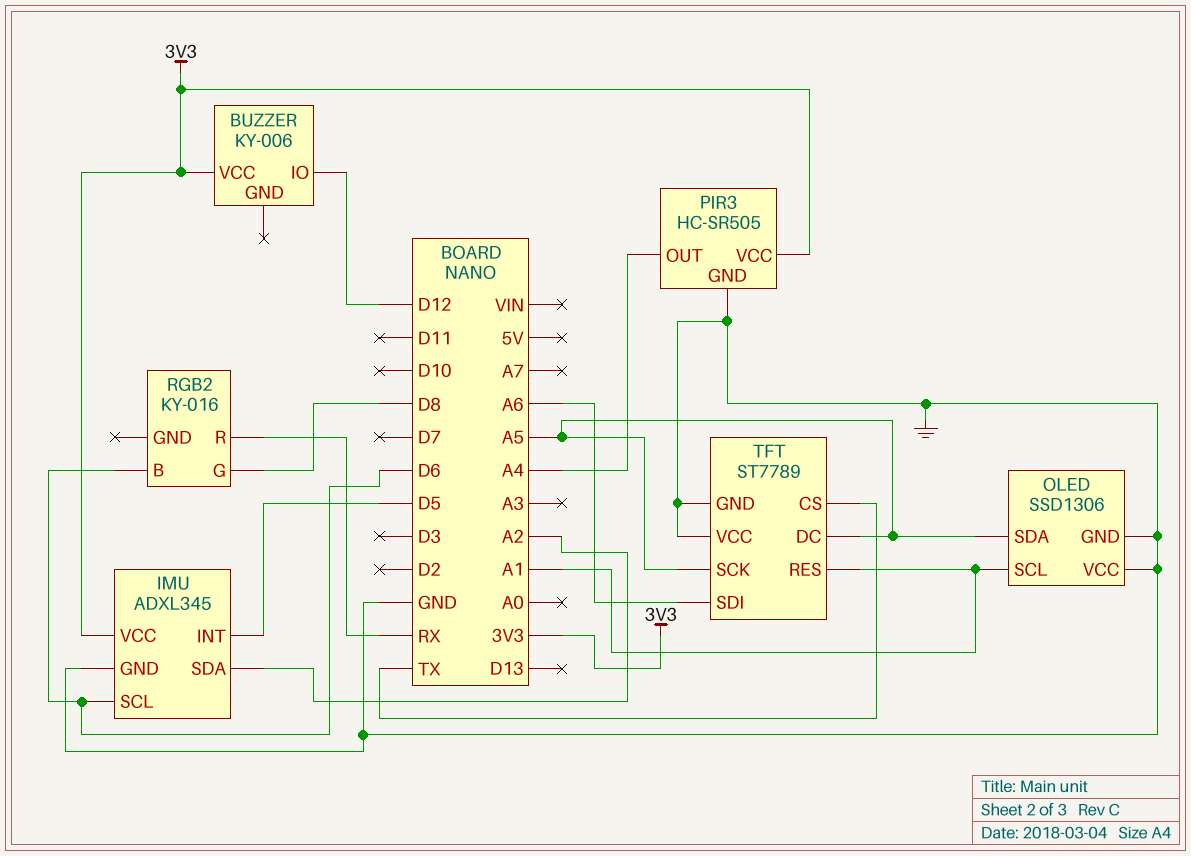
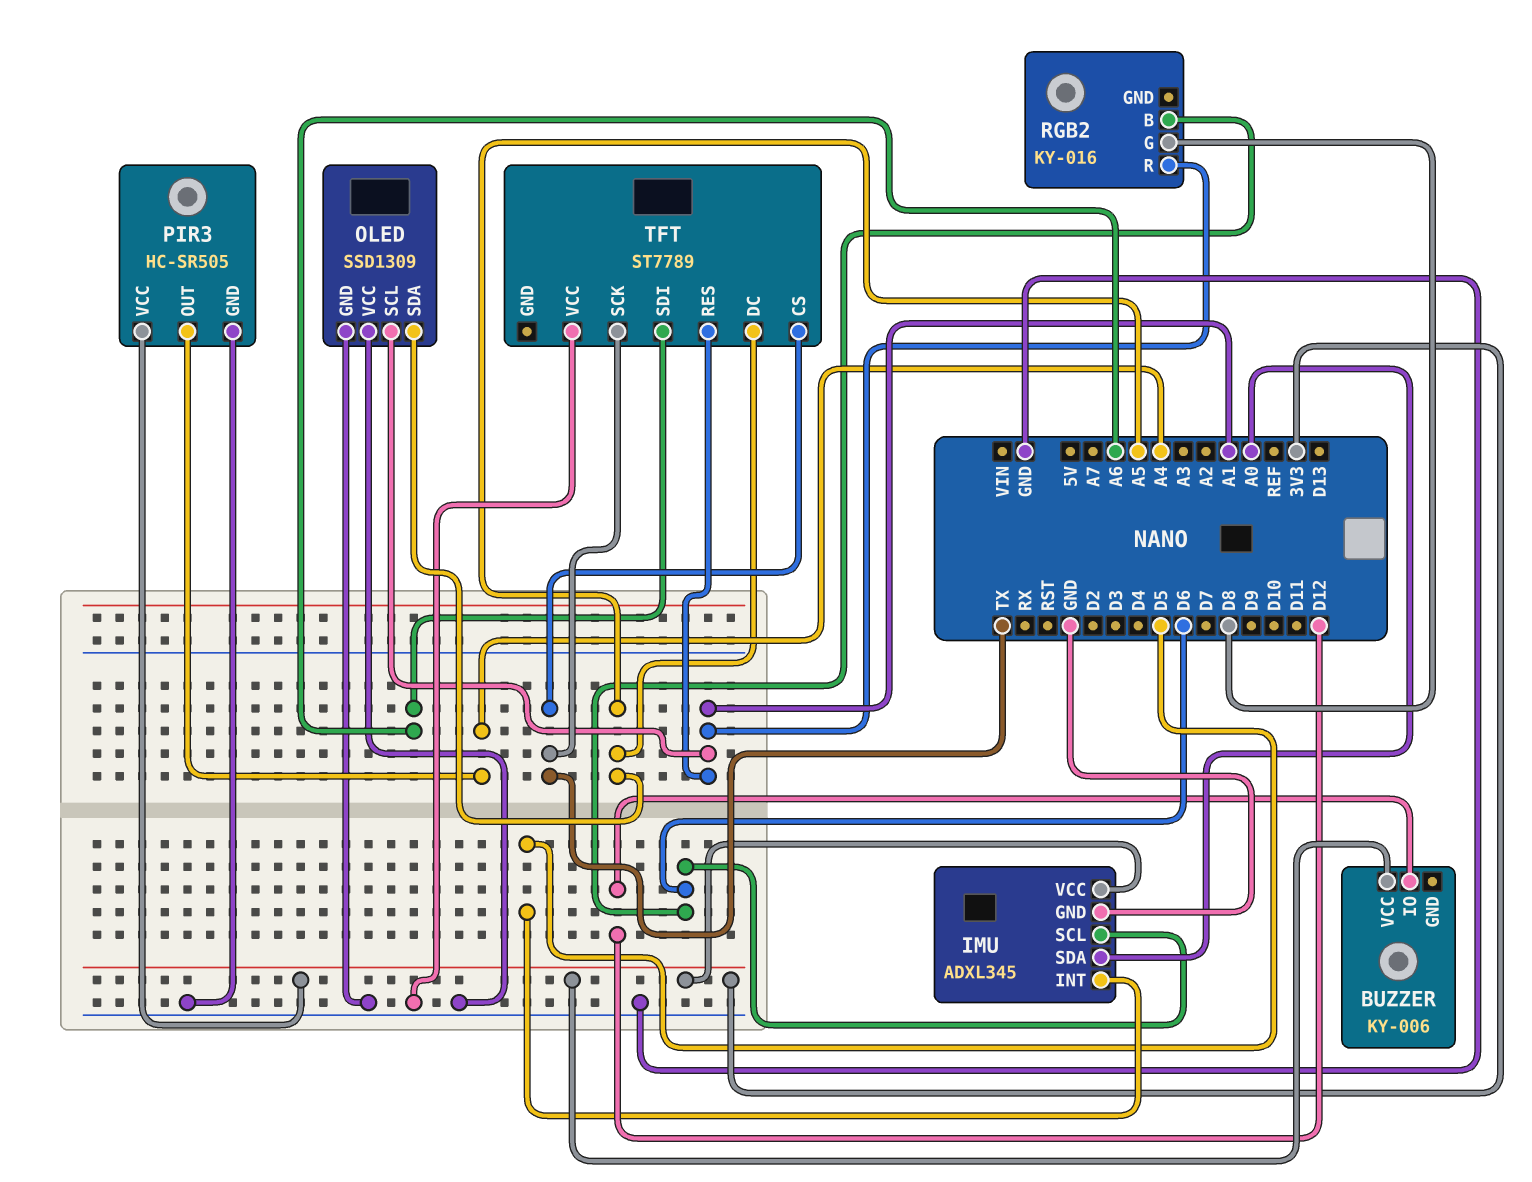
IMU pin SDA: A2 -> A0
OLED: SSD1306 -> SSD1309
RGB2 pin R: RX -> A1
TFT pin GND: GND -> none
TFT pin SCK: A5 -> TX

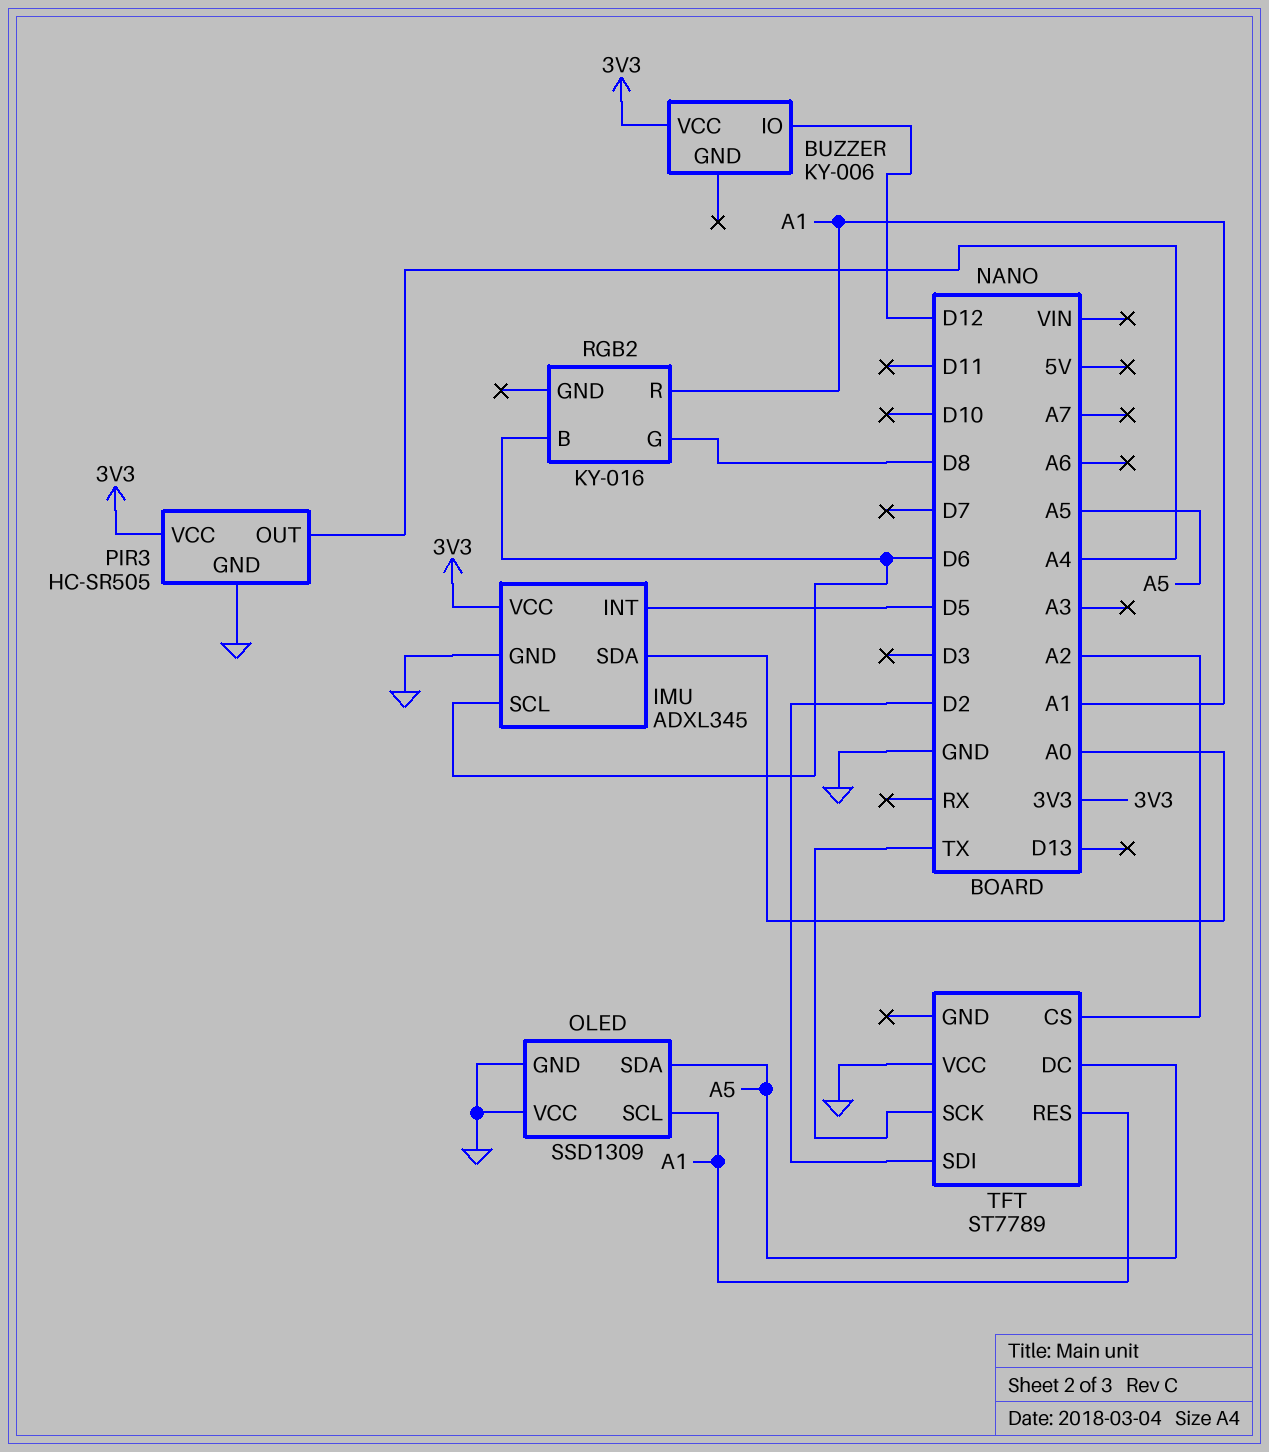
TFT pin CS: TX -> A2
TFT pin SDI: A6 -> D2

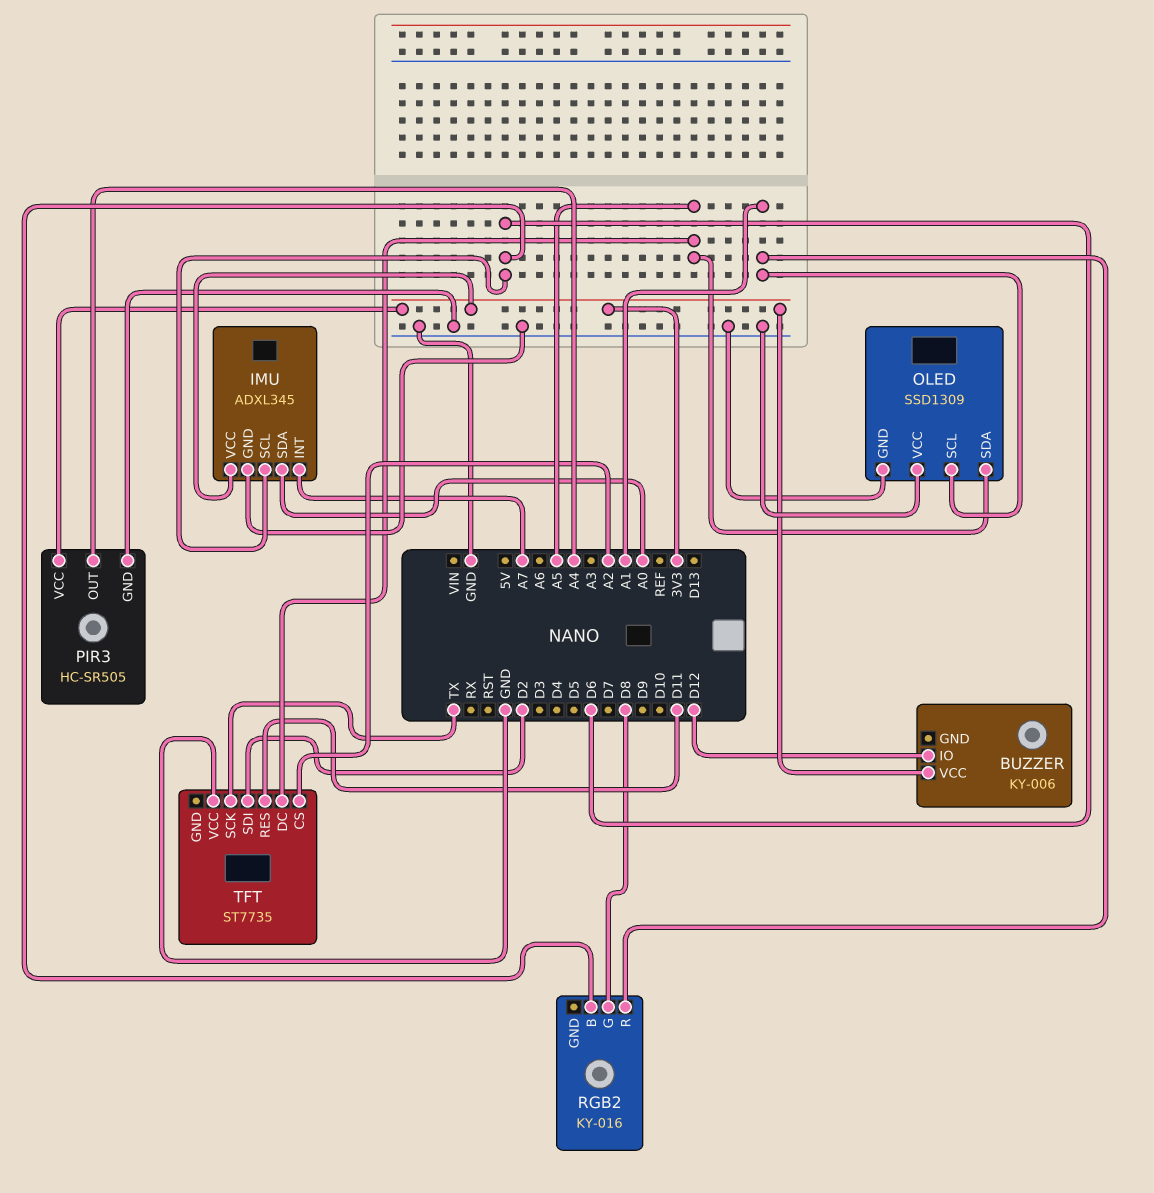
IMU pin INT: D5 -> A7
TFT: ST7789 -> ST7735
TFT pin RES: A1 -> D11

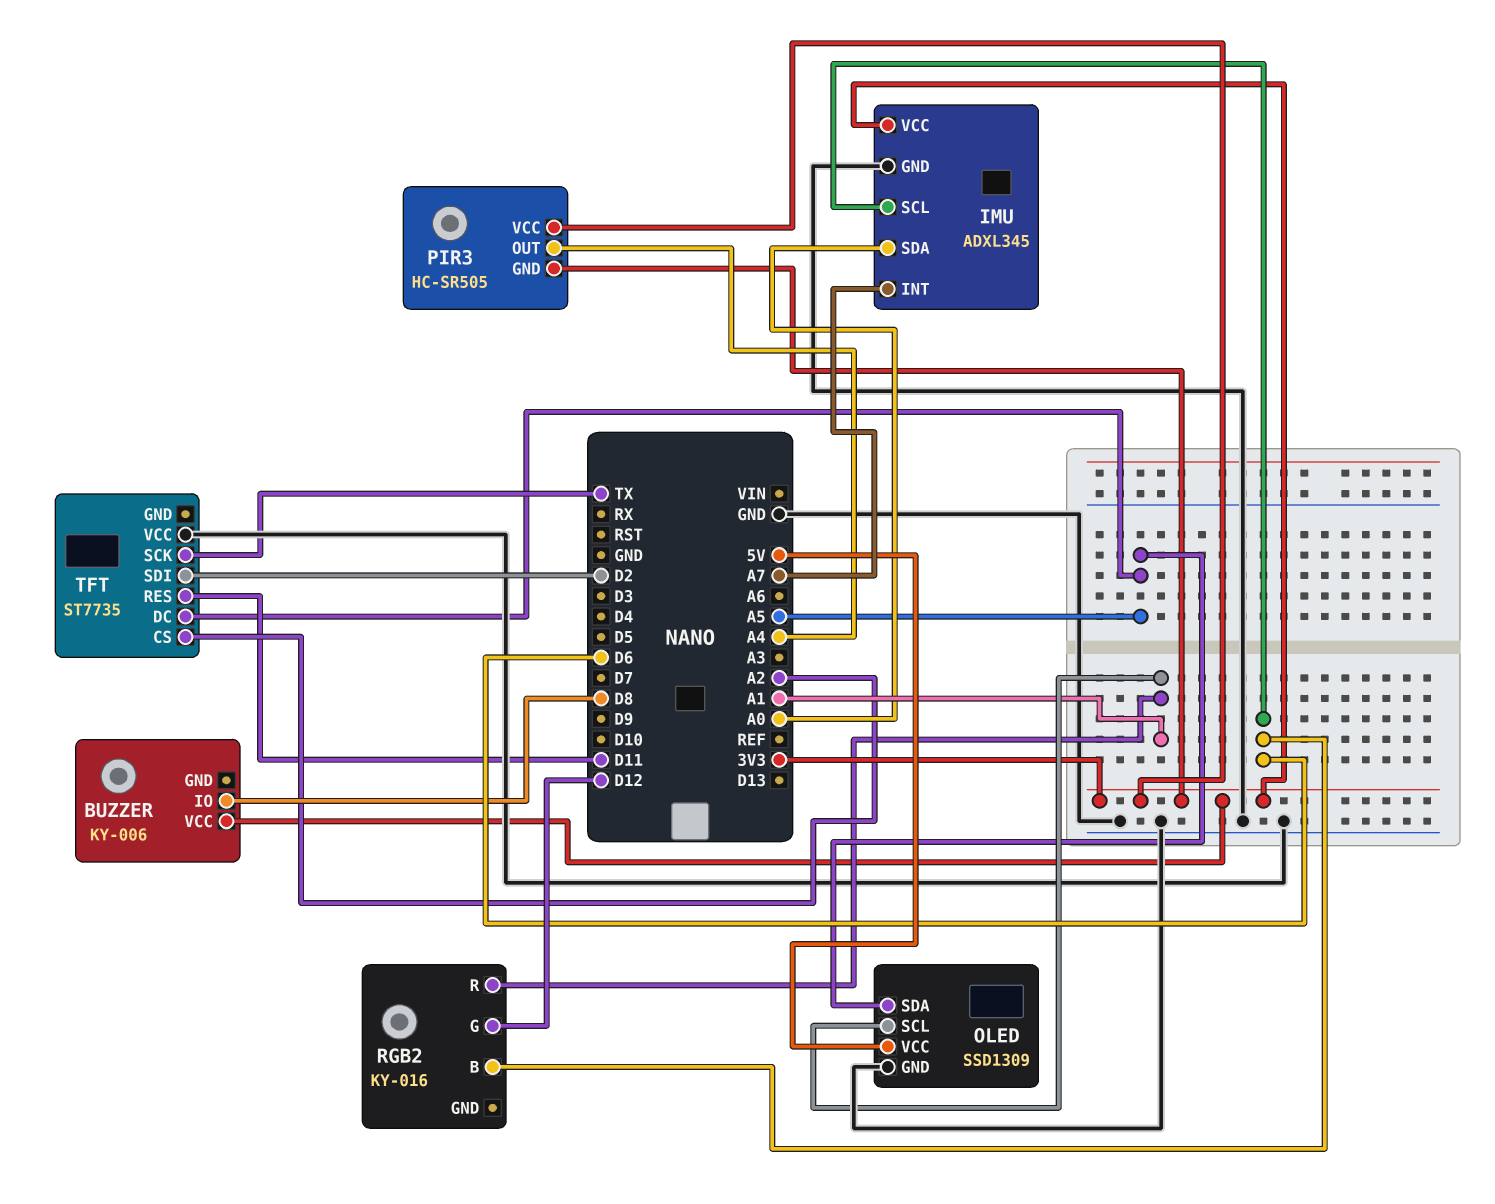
BUZZER pin IO: D12 -> D8
OLED pin VCC: GND -> 5V
PIR3 pin GND: GND -> 3V3
RGB2 pin G: D8 -> D12

